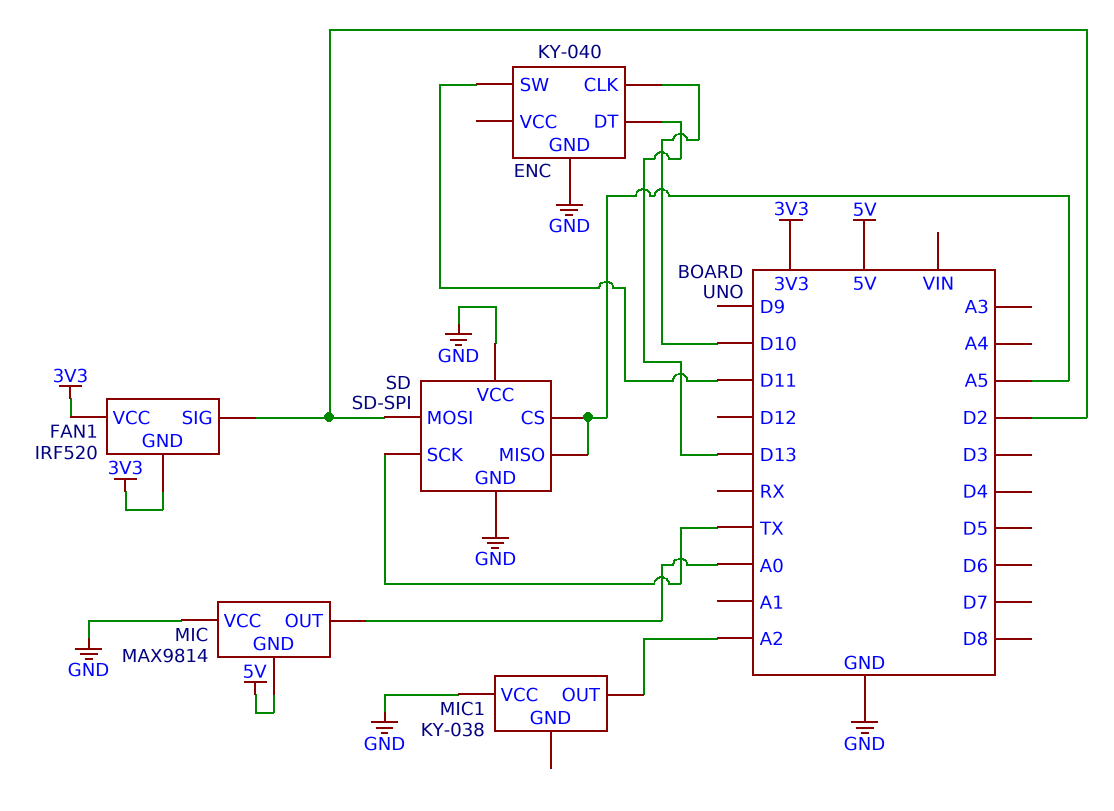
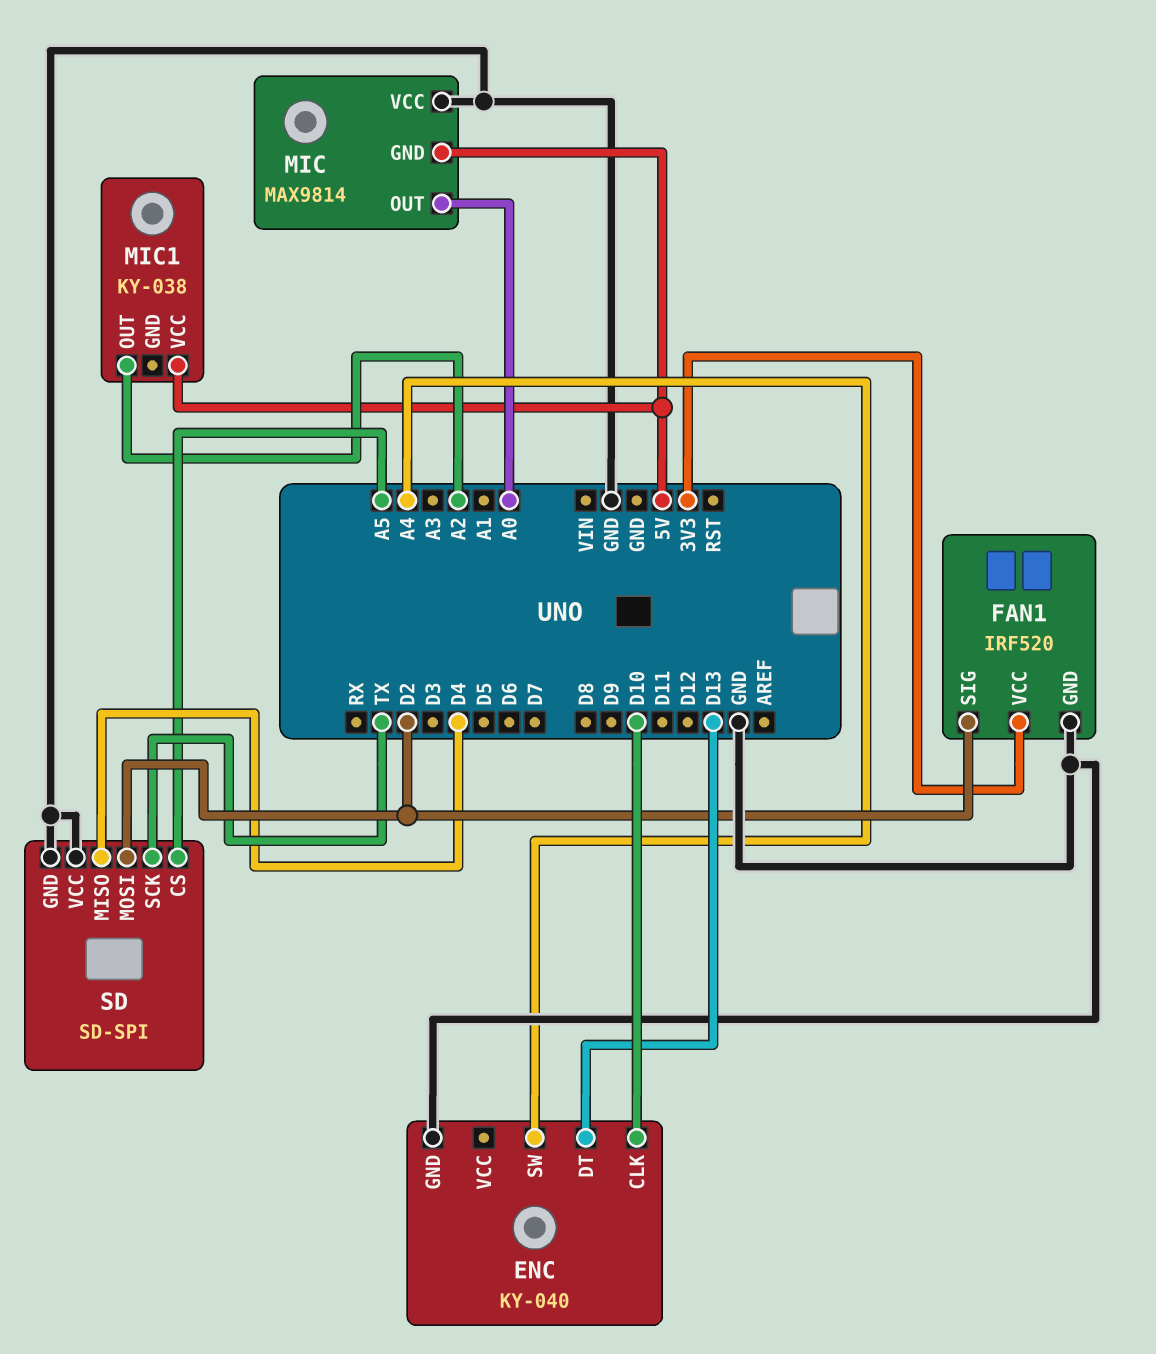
ENC pin SW: D11 -> A4
FAN1 pin GND: 3V3 -> GND
MIC1 pin VCC: GND -> 5V
SD pin MISO: A5 -> D4

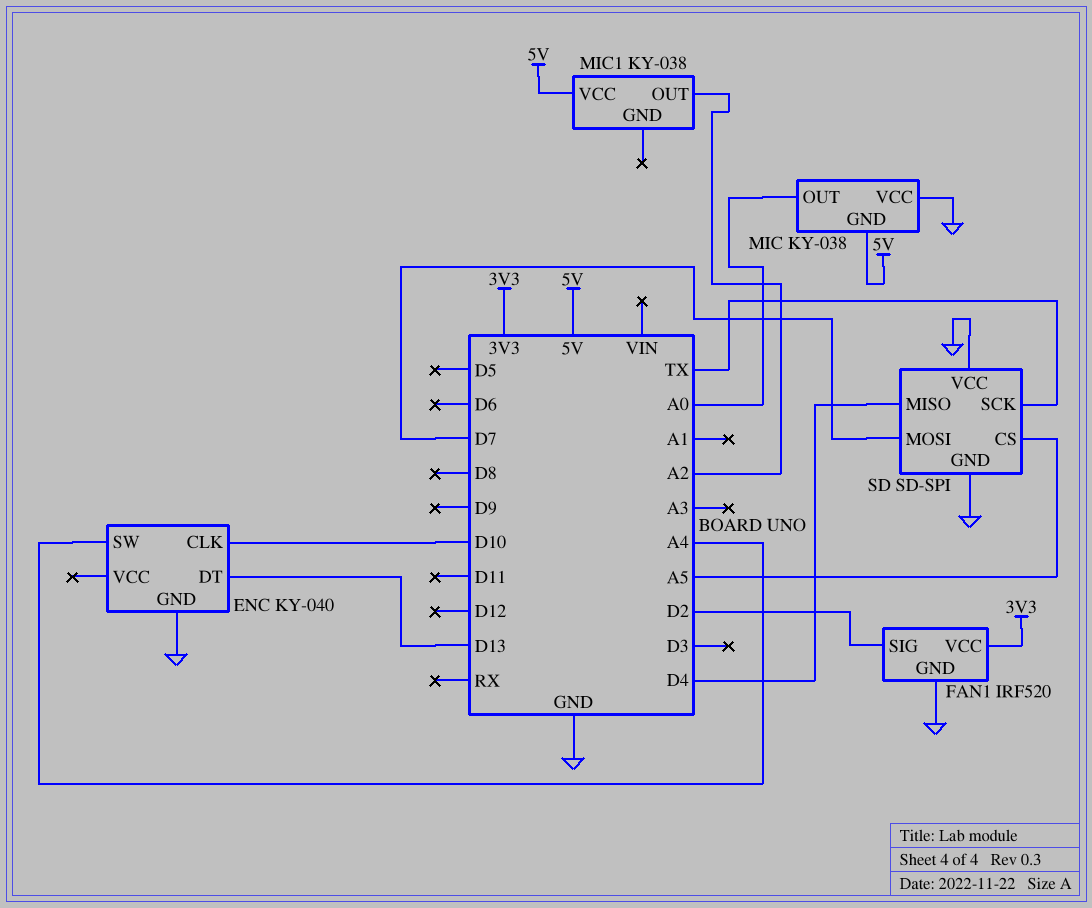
MIC: MAX9814 -> KY-038
SD pin MOSI: D2 -> D7

